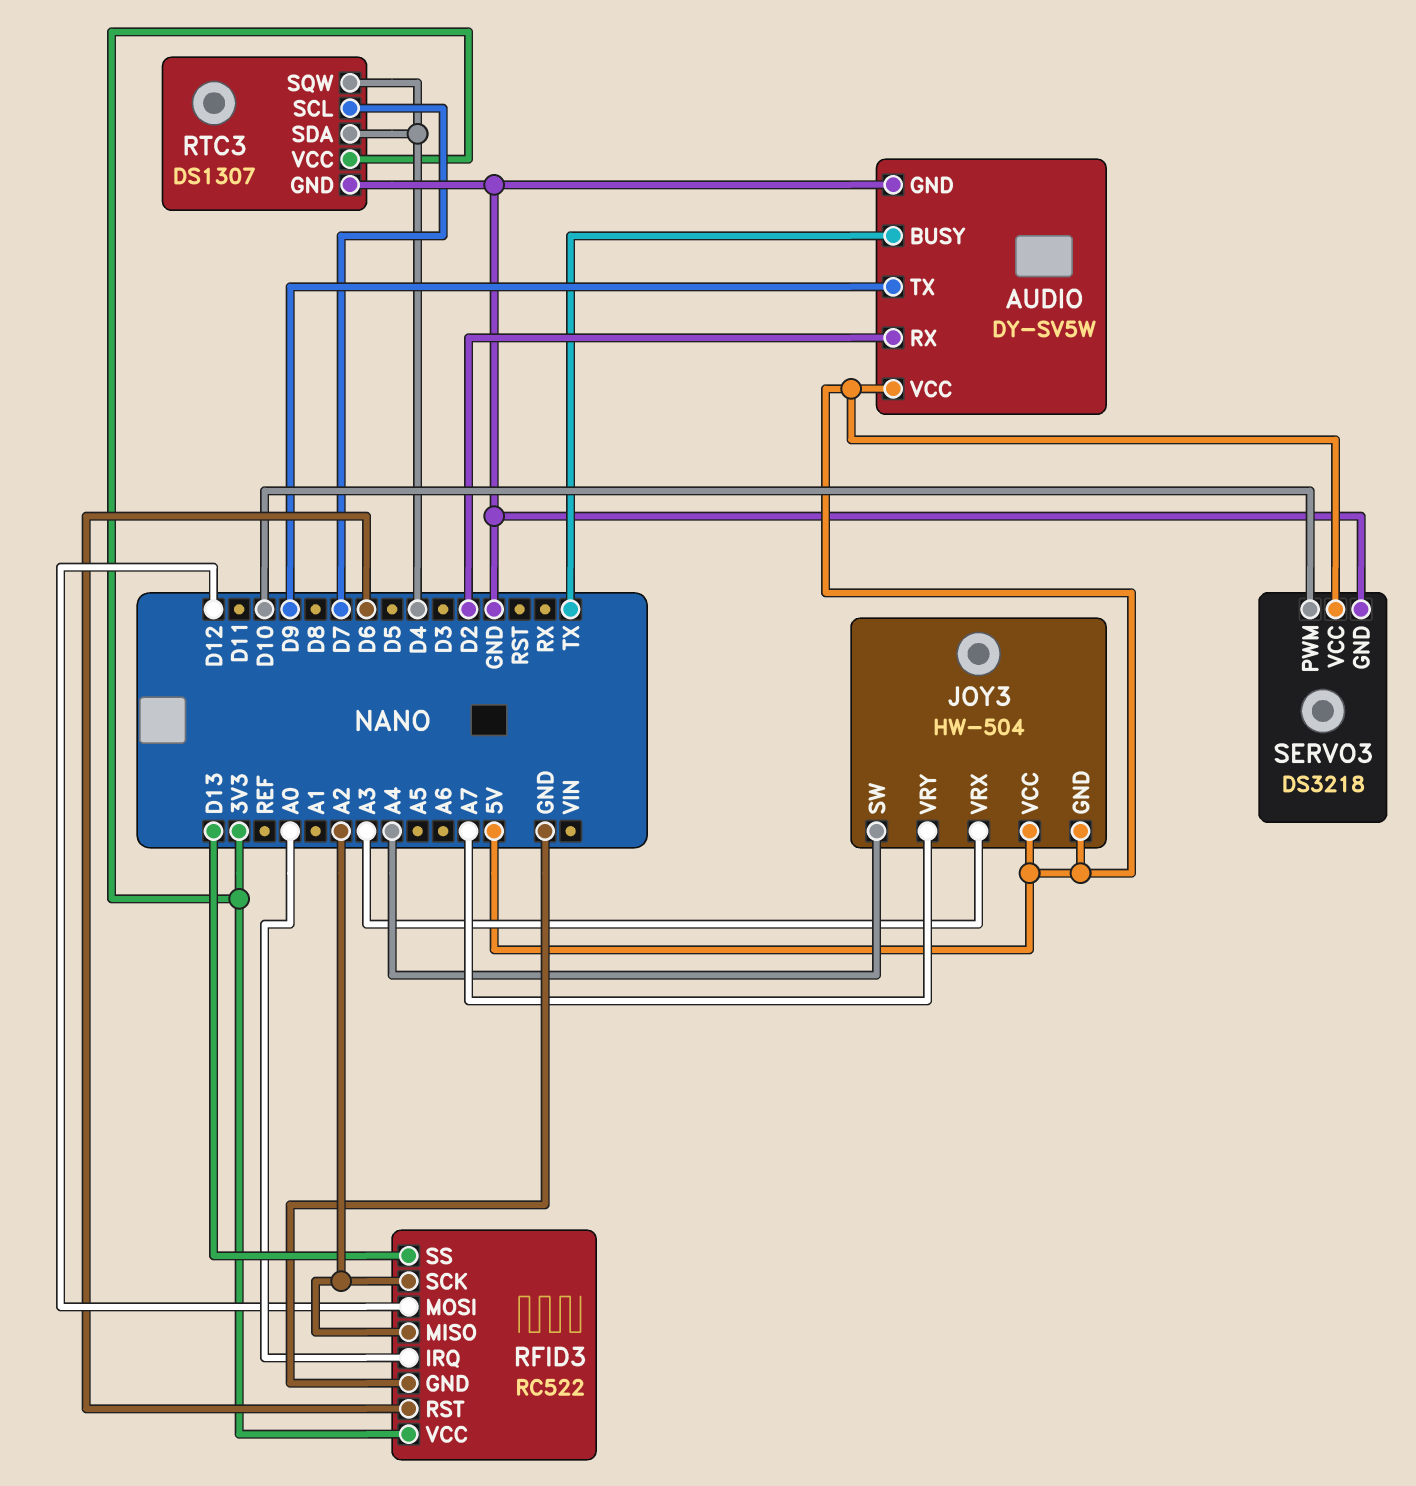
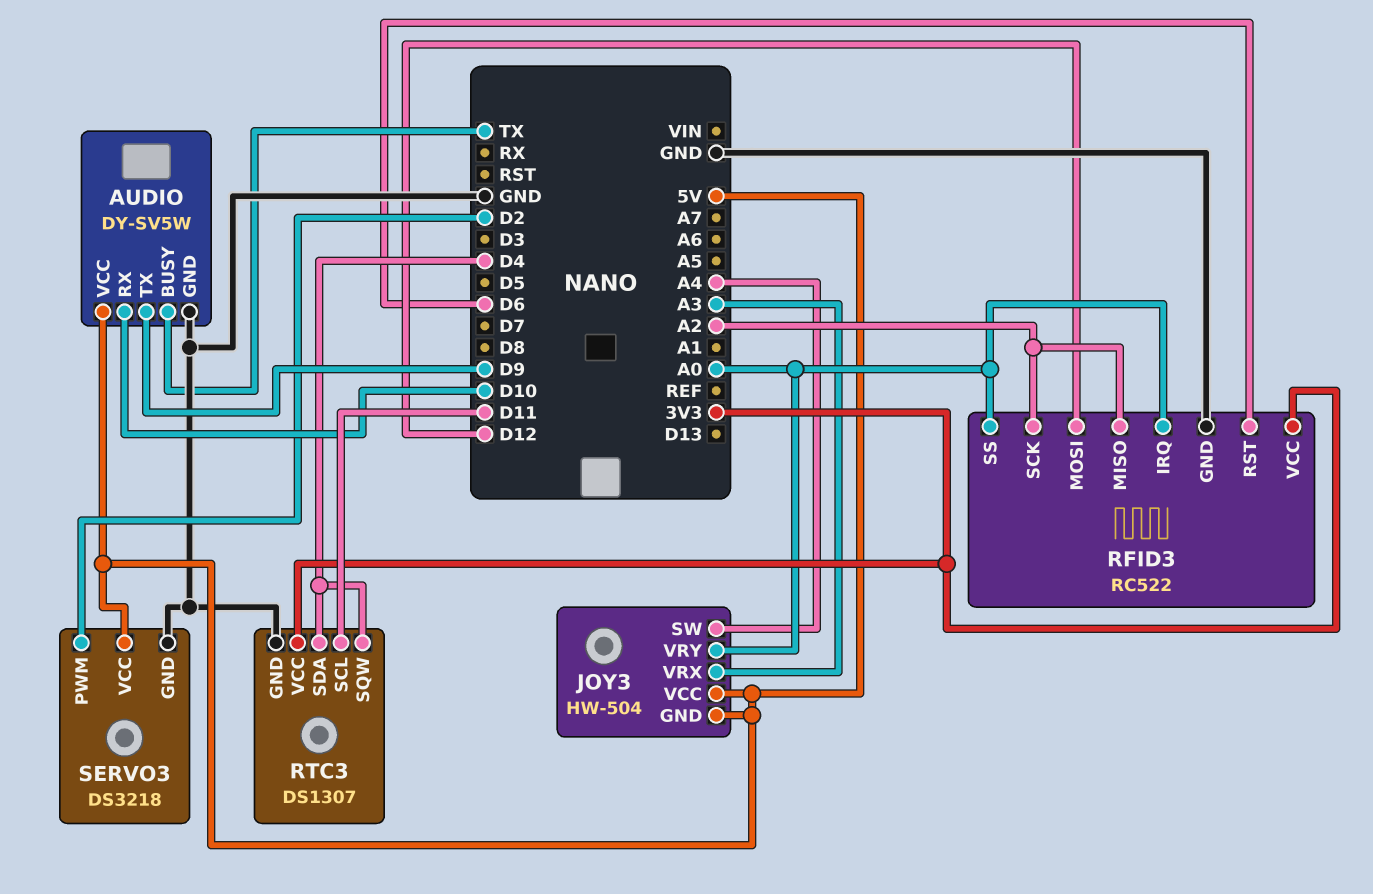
AUDIO pin RX: D2 -> D10
JOY3 pin VRY: A7 -> A0
RFID3 pin SS: D13 -> A0
RTC3 pin SCL: D7 -> D11
SERVO3 pin PWM: D10 -> D2

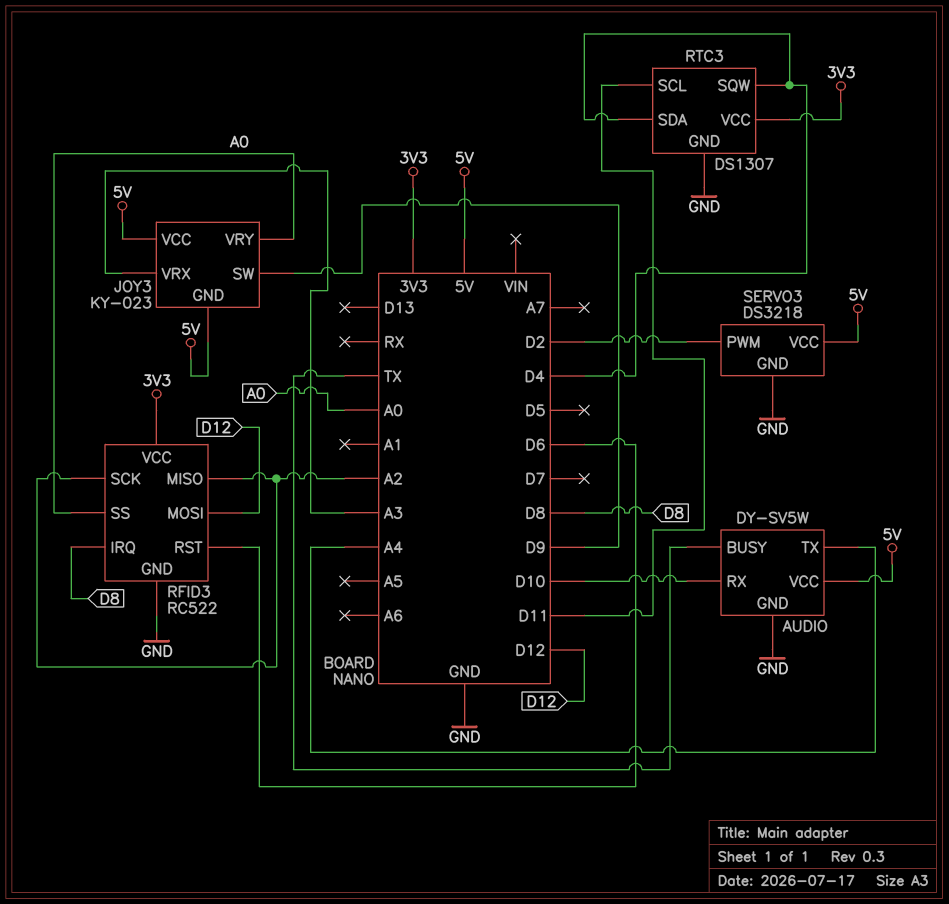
AUDIO pin TX: D9 -> A4
JOY3: HW-504 -> KY-023
JOY3 pin SW: A4 -> D9
RFID3 pin IRQ: A0 -> D8

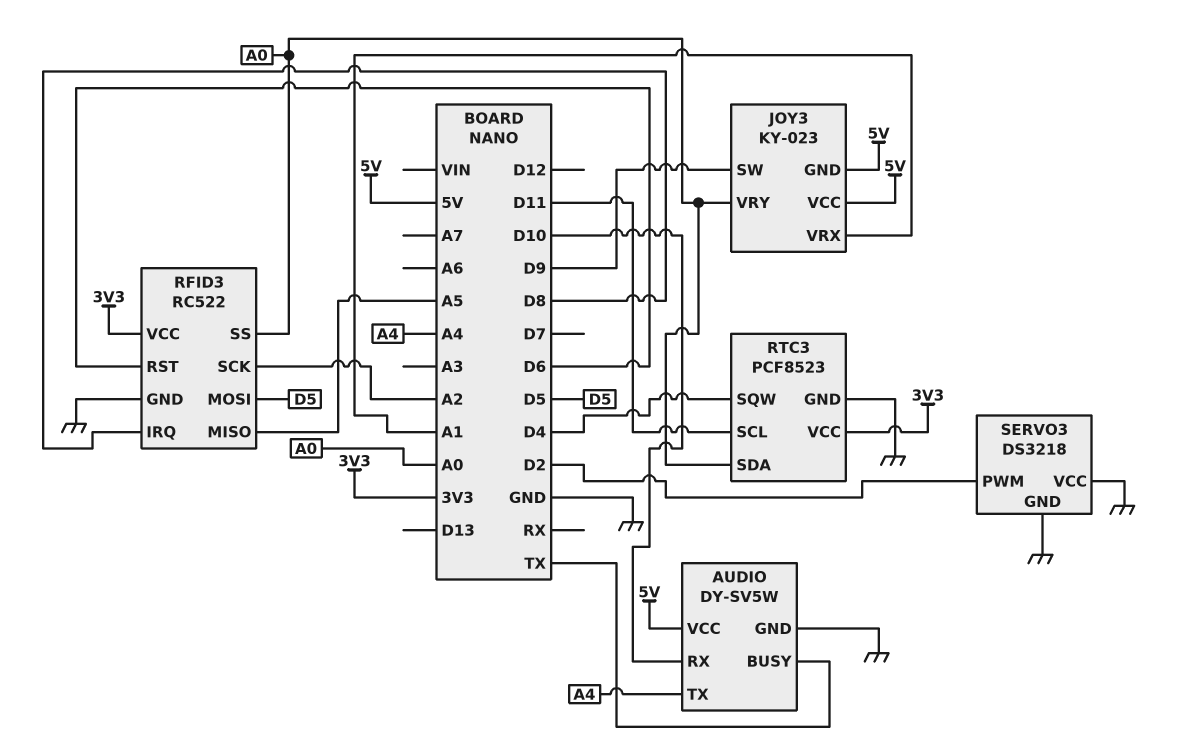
JOY3 pin VRX: A3 -> A1
RFID3 pin MISO: A2 -> A5
RFID3 pin MOSI: D12 -> D5
RTC3: DS1307 -> PCF8523
RTC3 pin SDA: D4 -> A0
SERVO3 pin VCC: 5V -> GND

